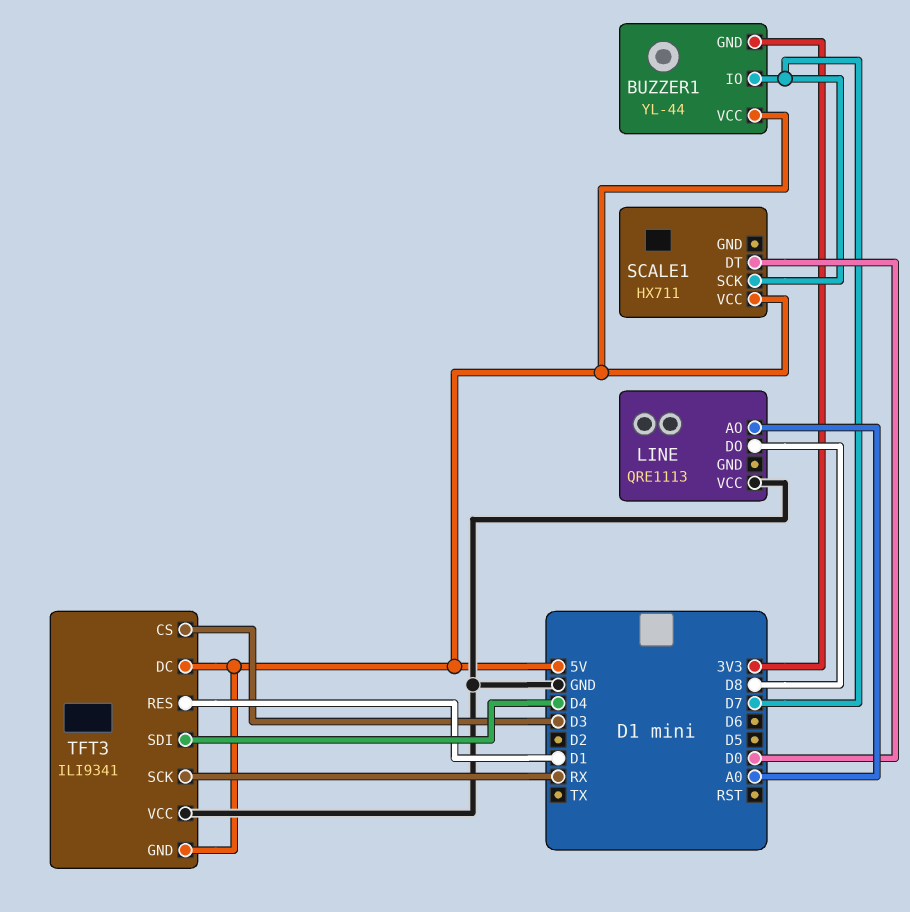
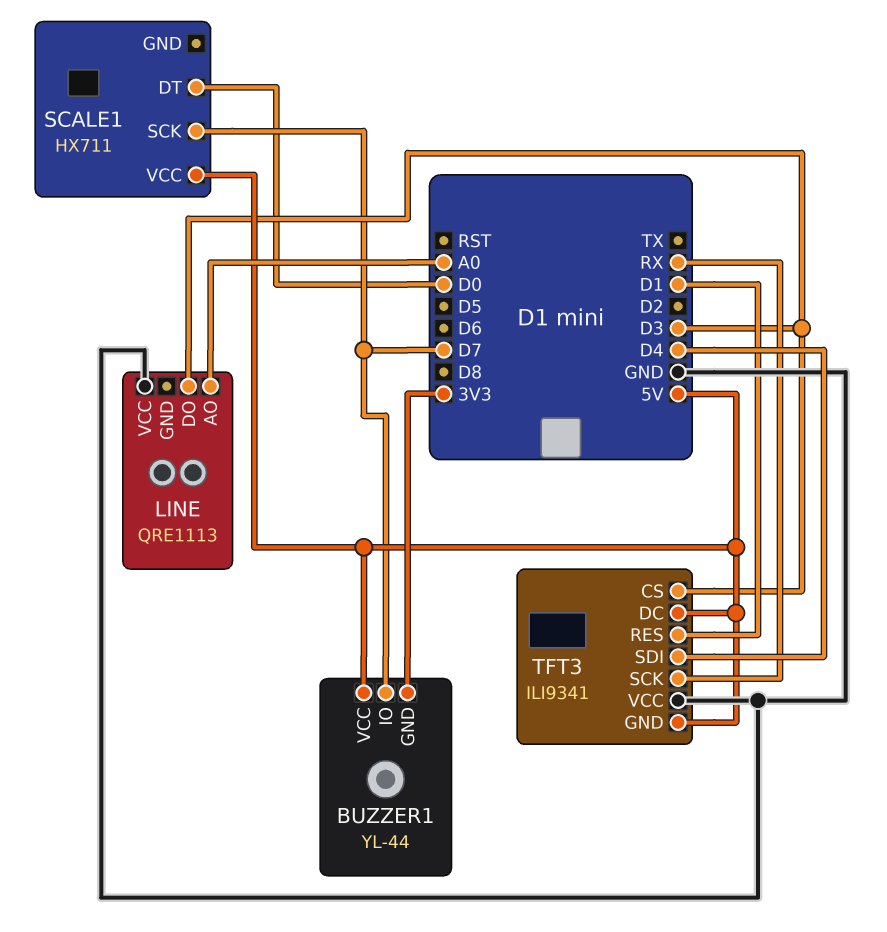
LINE pin DO: D8 -> D3

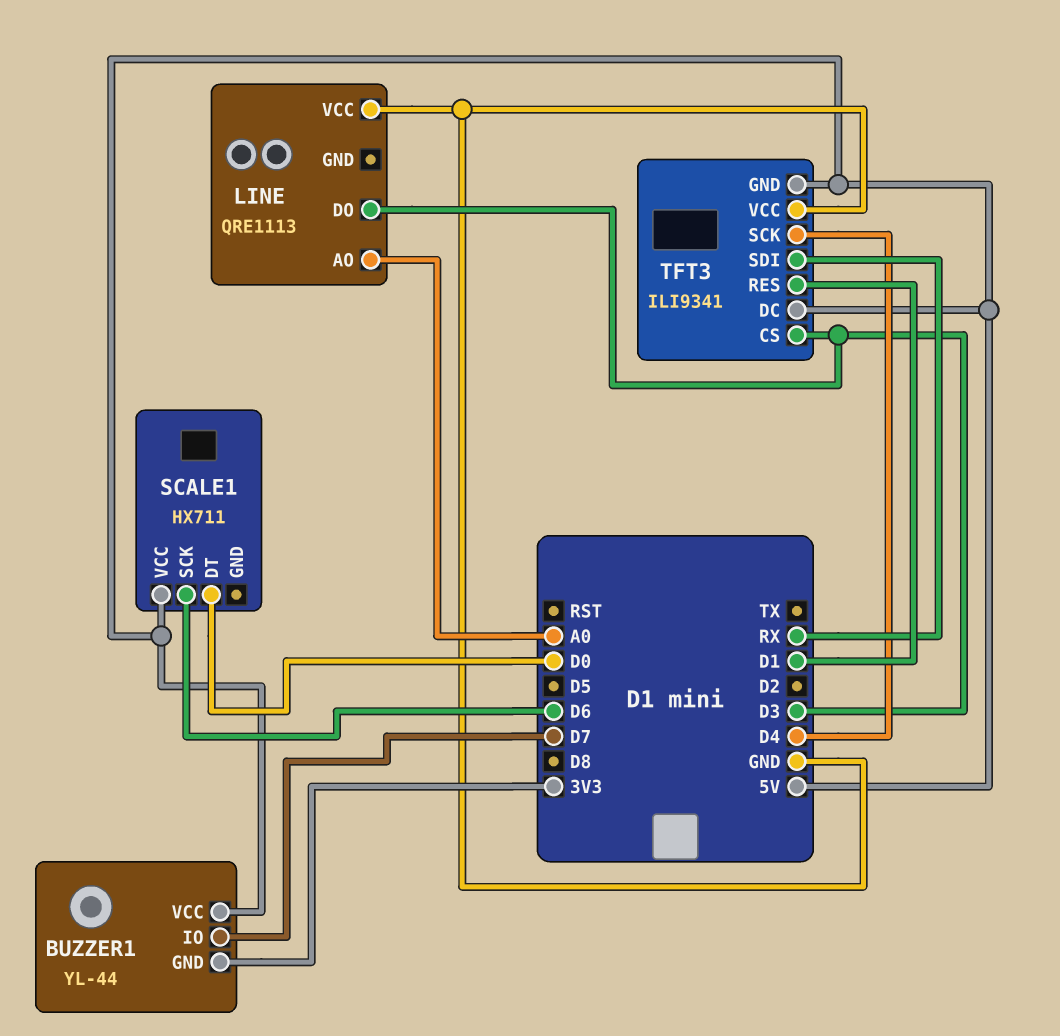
SCALE1 pin SCK: D7 -> D6
TFT3 pin SCK: RX -> D4
TFT3 pin SDI: D4 -> RX

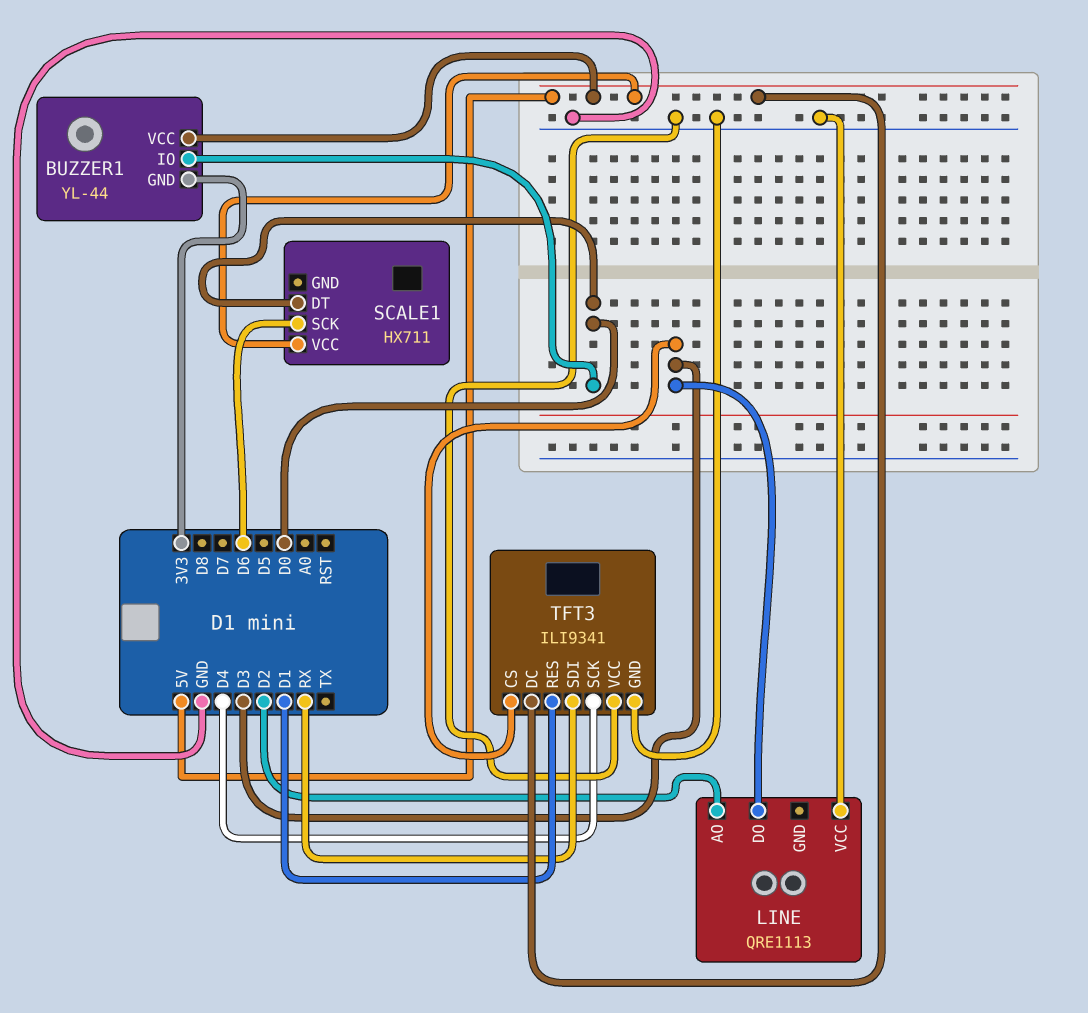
BUZZER1 pin IO: D7 -> D0
LINE pin AO: A0 -> D2
TFT3 pin GND: 5V -> GND

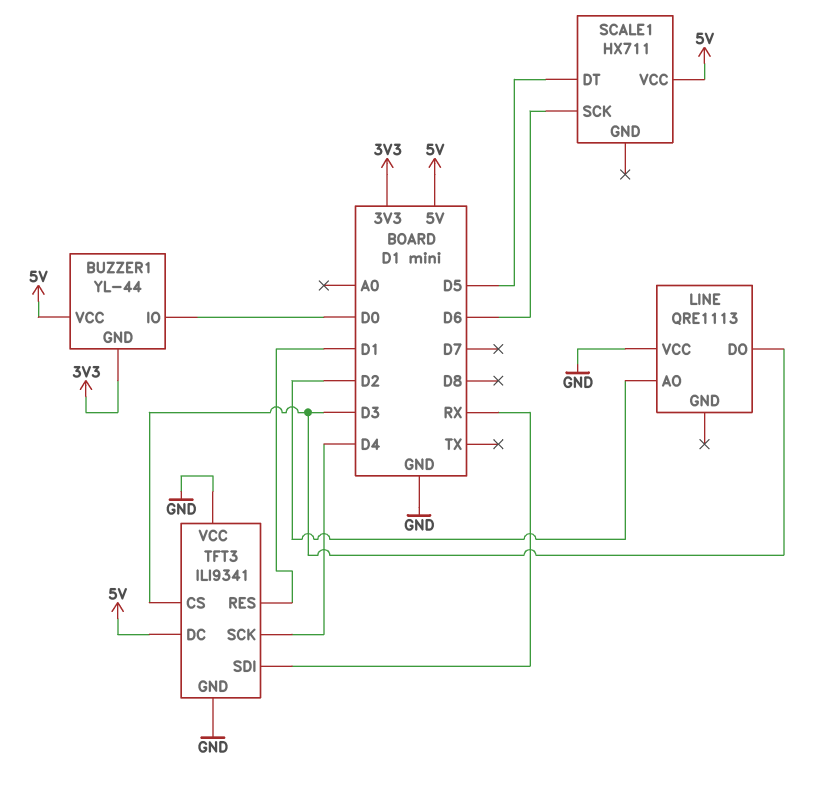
SCALE1 pin DT: D0 -> D5

